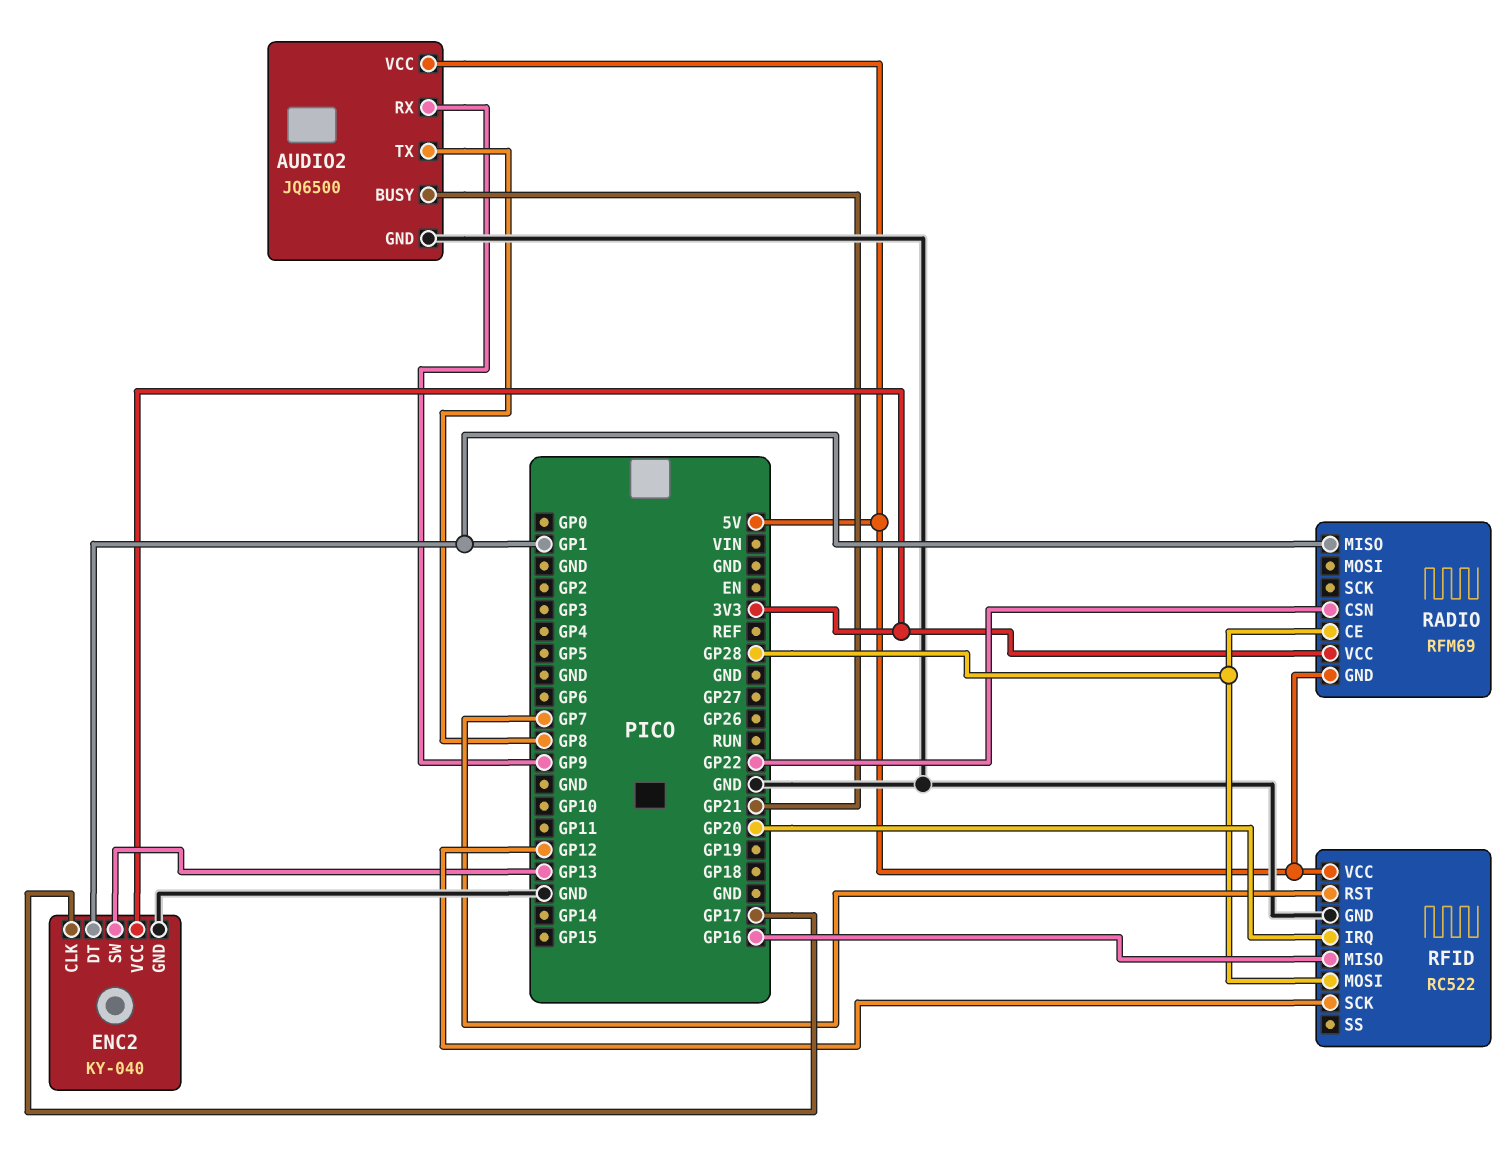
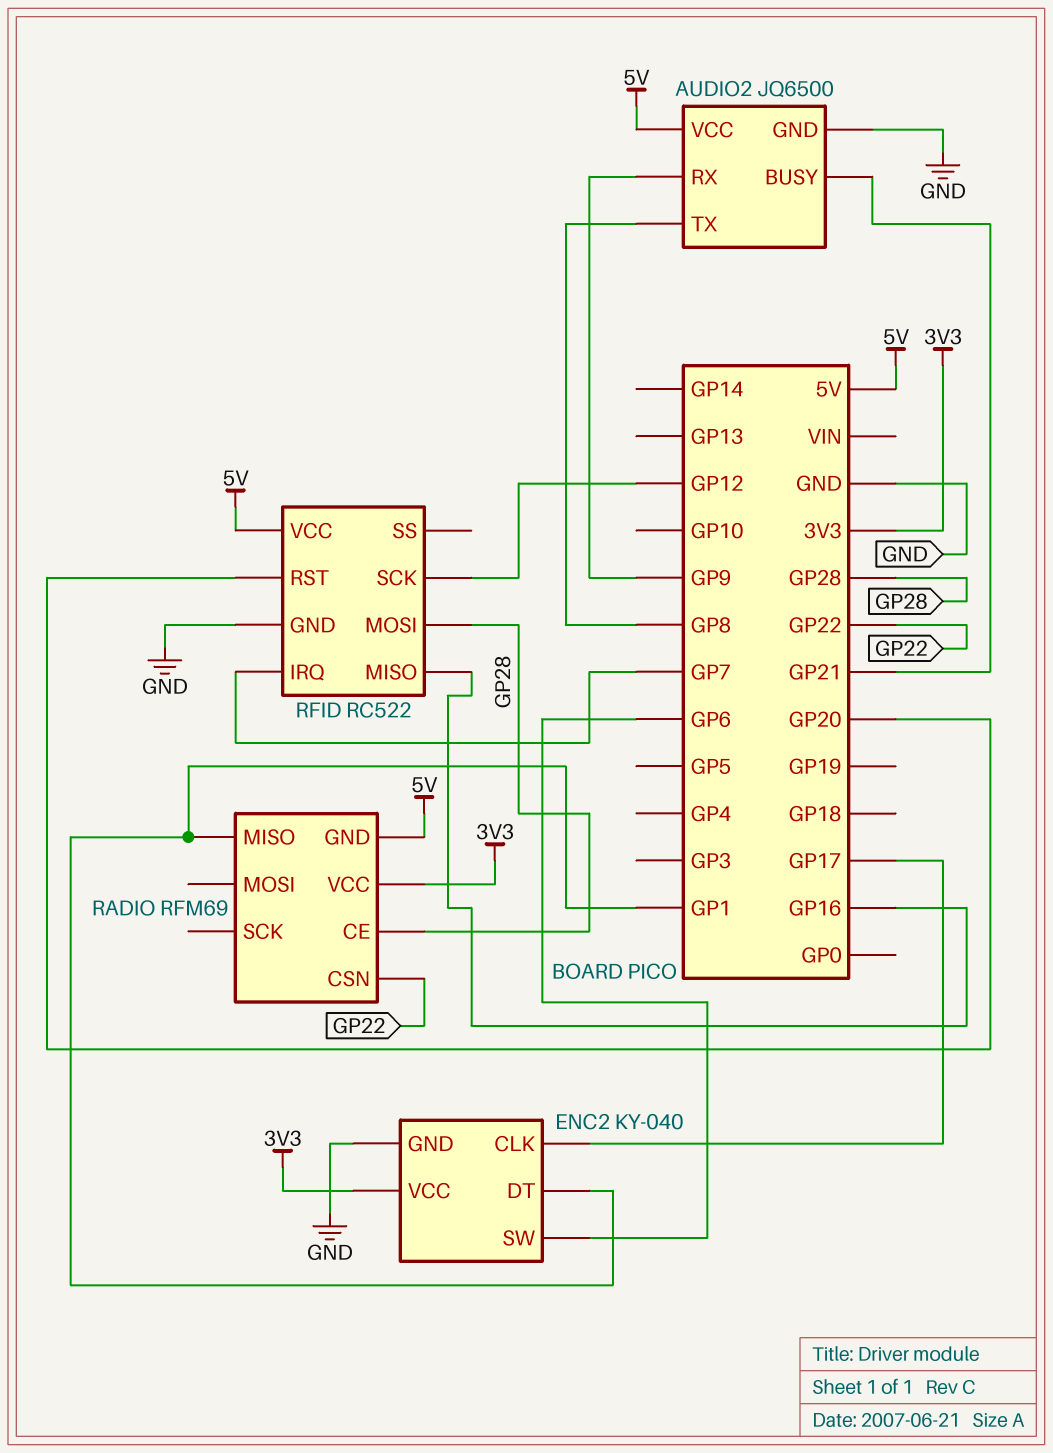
ENC2 pin SW: GP13 -> GP6
RFID pin IRQ: GP20 -> GP7
RFID pin RST: GP7 -> GP20

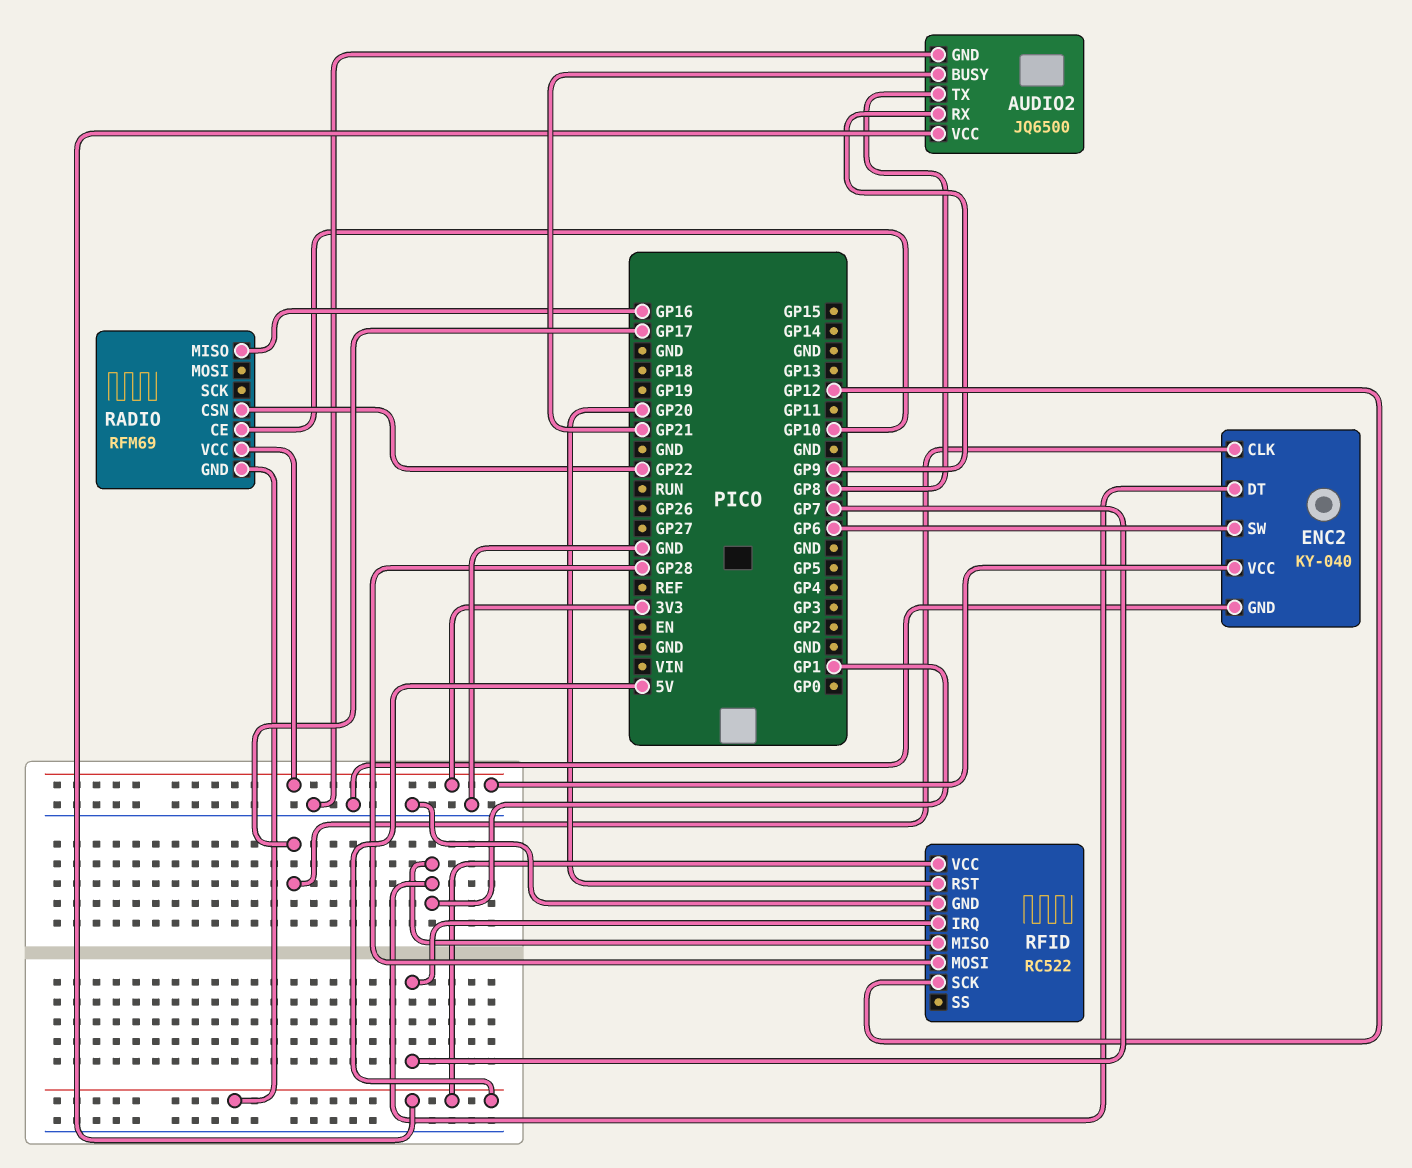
RADIO pin CE: GP28 -> GP10
RADIO pin MISO: GP1 -> GP16
RFID pin MISO: GP16 -> GP1

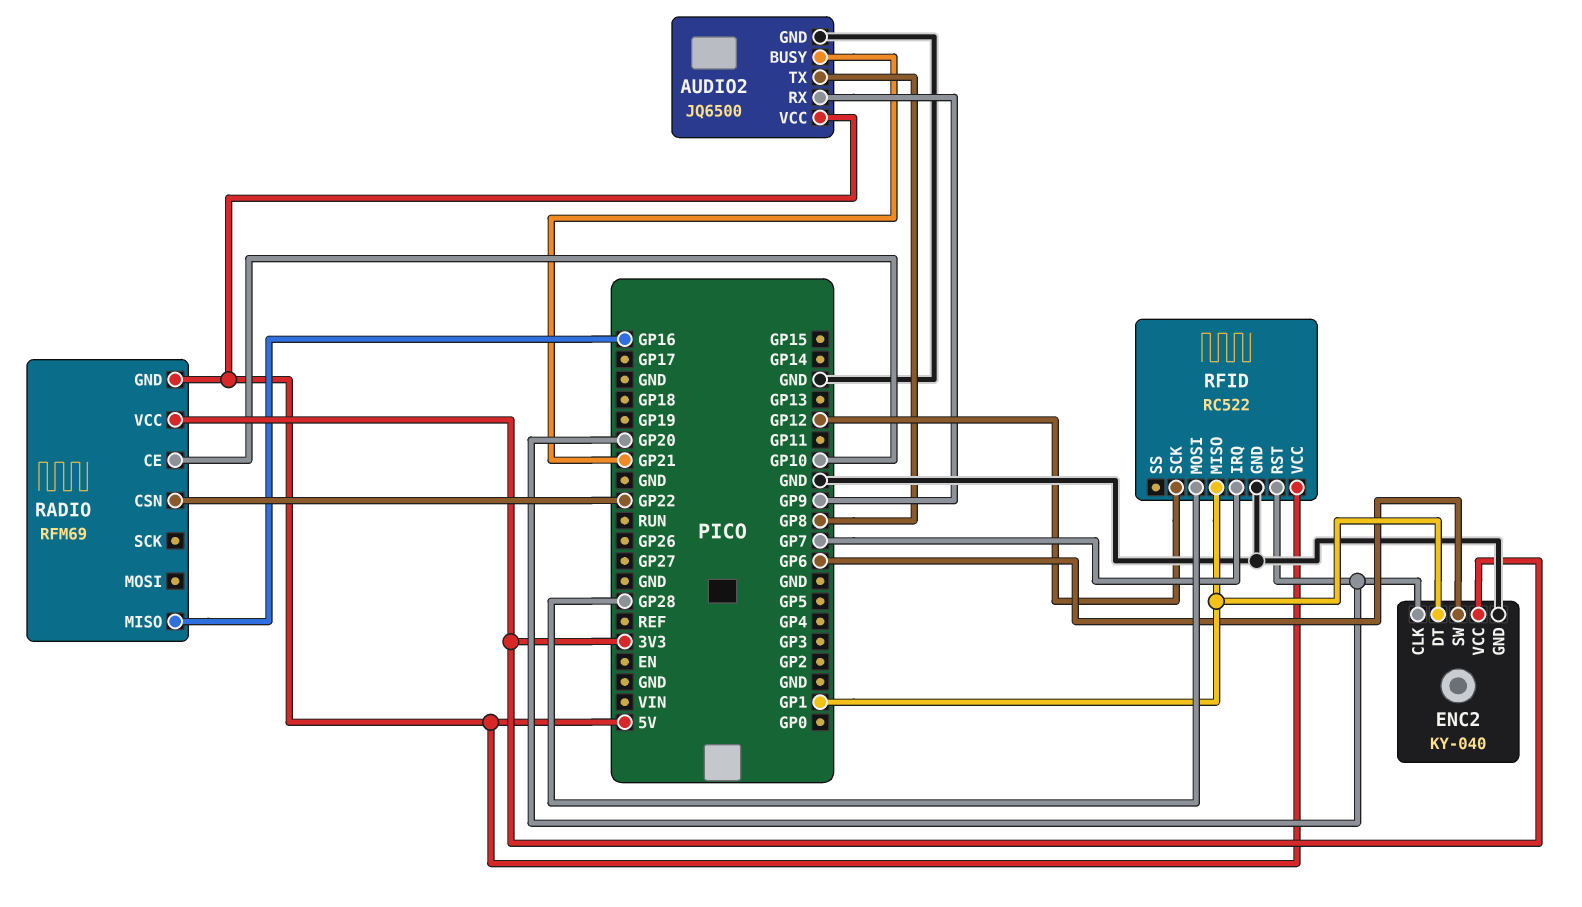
ENC2 pin CLK: GP17 -> GP20

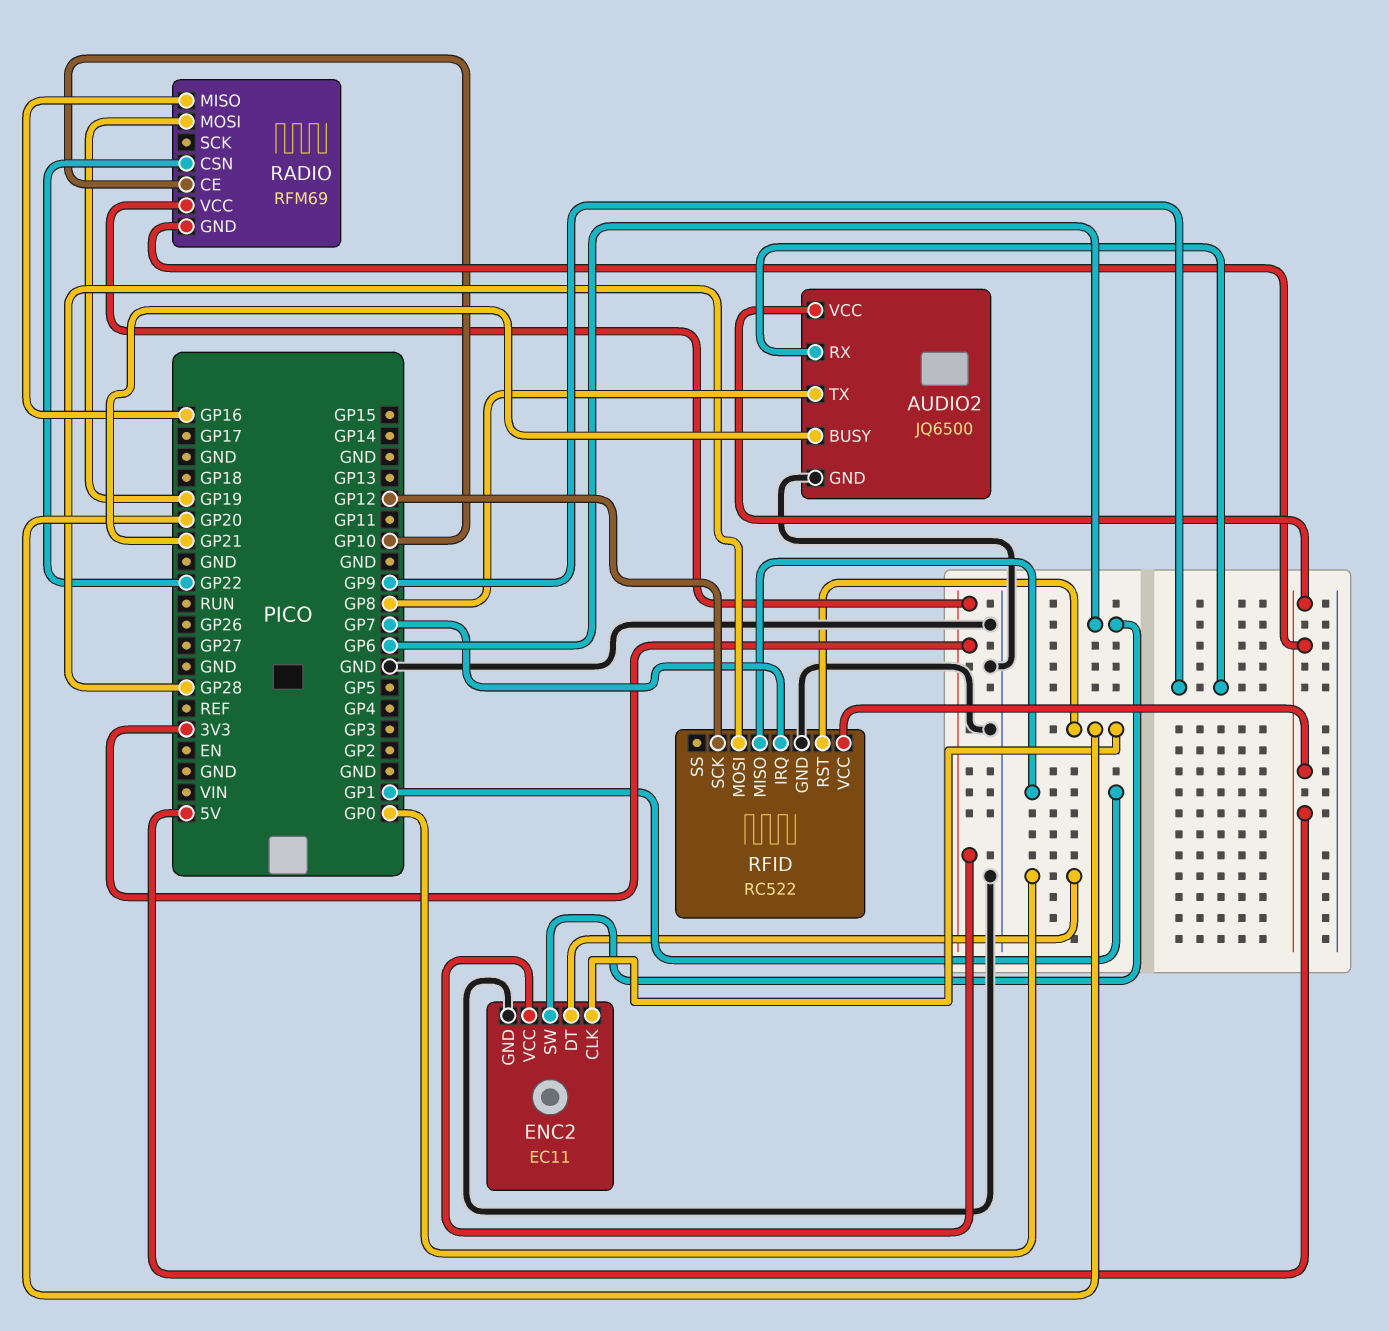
ENC2: KY-040 -> EC11
ENC2 pin DT: GP1 -> GP0
RADIO pin MOSI: none -> GP19

